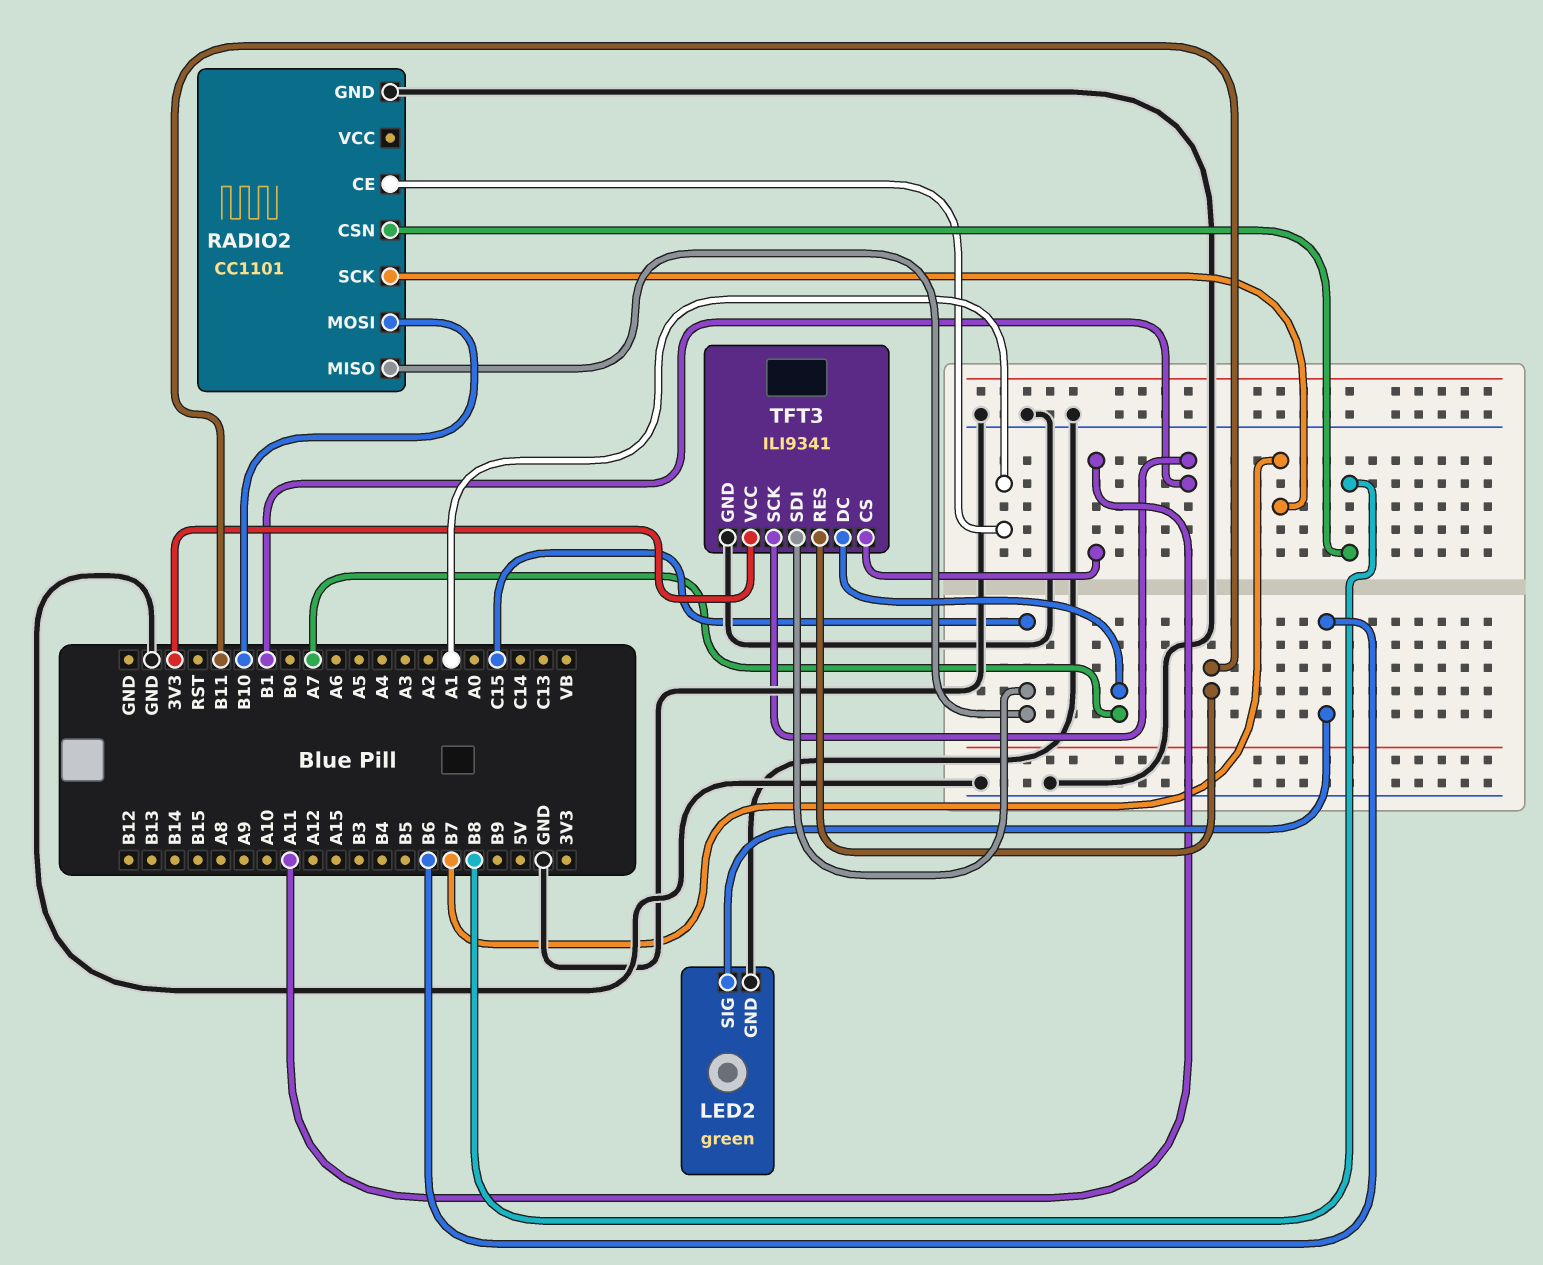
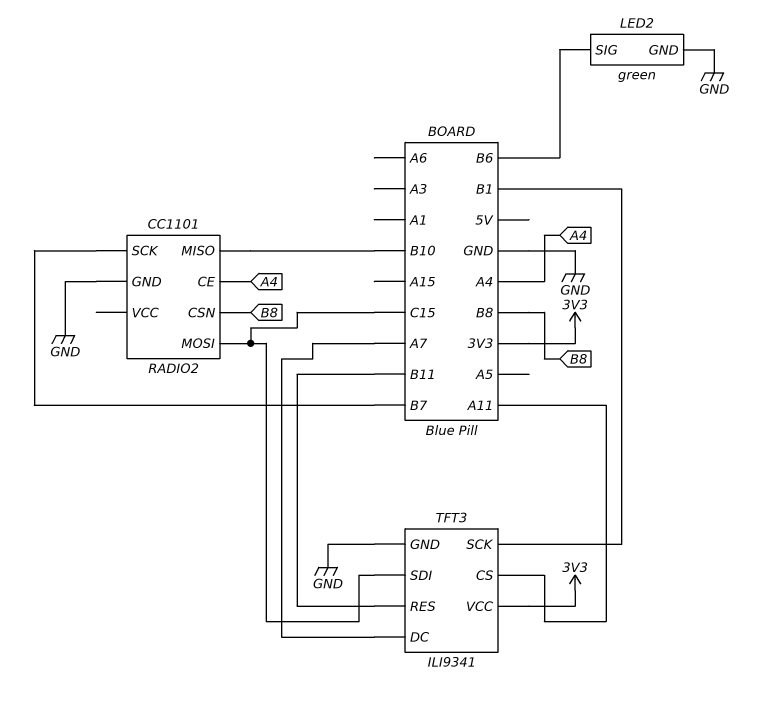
RADIO2 pin CE: A1 -> A4
RADIO2 pin MISO: C15 -> B10
RADIO2 pin MOSI: B10 -> C15

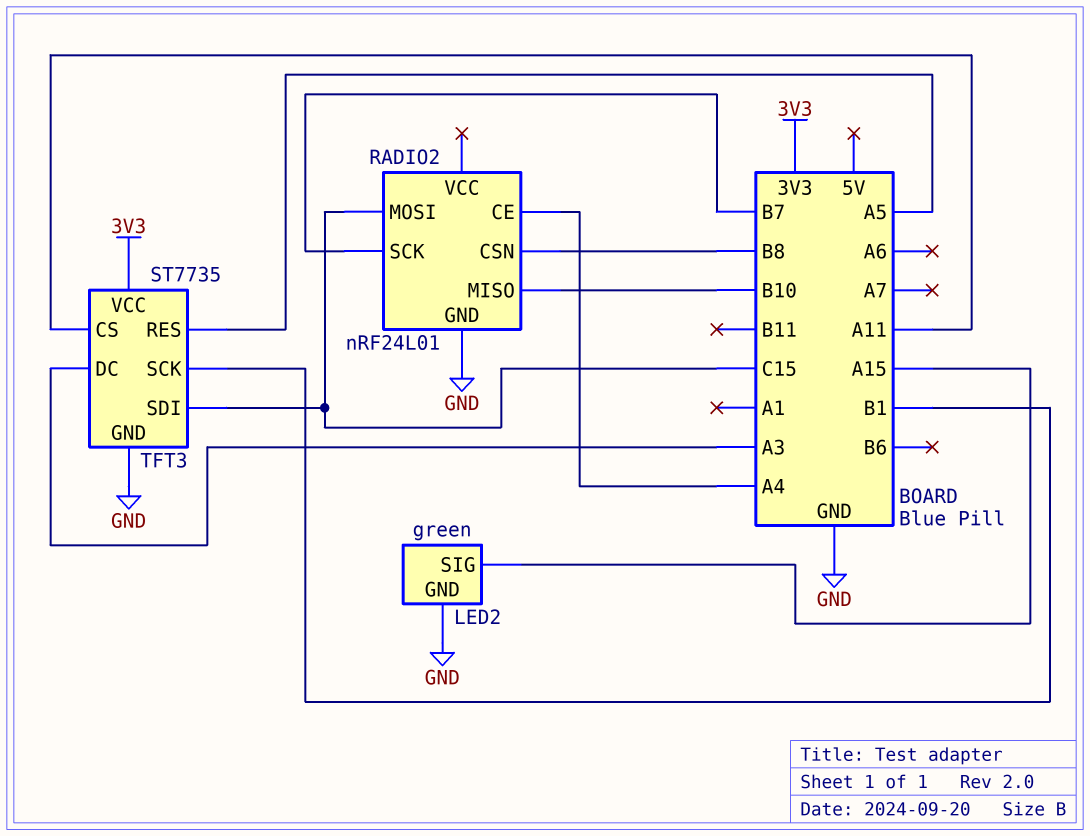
LED2 pin SIG: B6 -> A15
RADIO2: CC1101 -> nRF24L01
TFT3: ILI9341 -> ST7735
TFT3 pin DC: A7 -> A3
TFT3 pin RES: B11 -> A5

